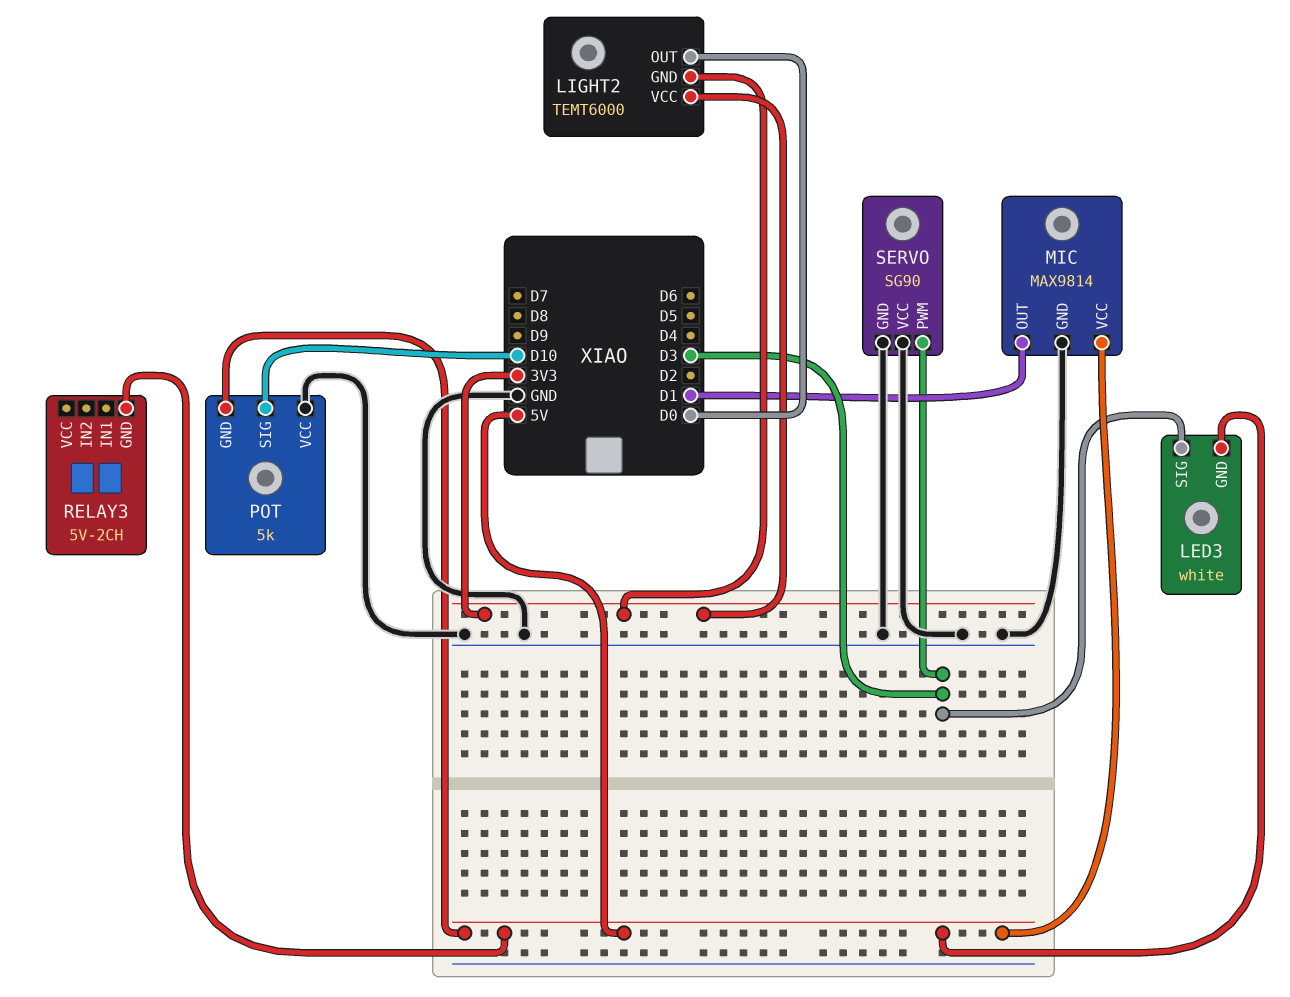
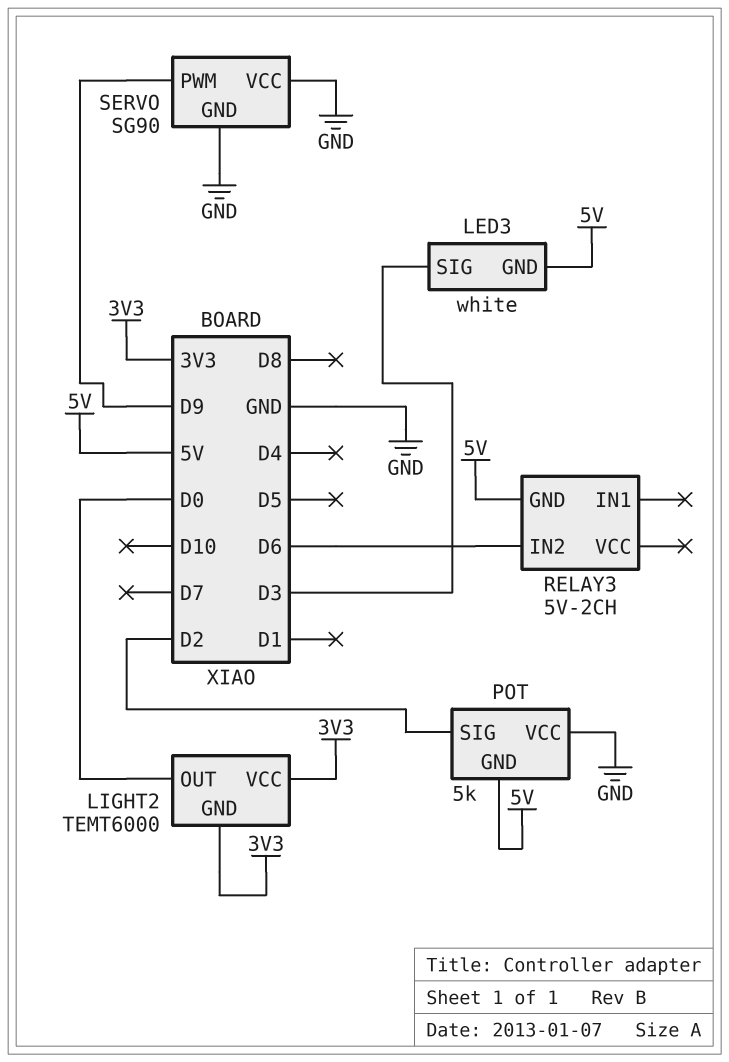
MIC: MAX9814 -> none
MIC pin GND: GND -> none
MIC pin OUT: D1 -> none
MIC pin VCC: 5V -> none
POT pin SIG: D10 -> D2
RELAY3 pin IN2: none -> D6
SERVO pin PWM: D3 -> D9

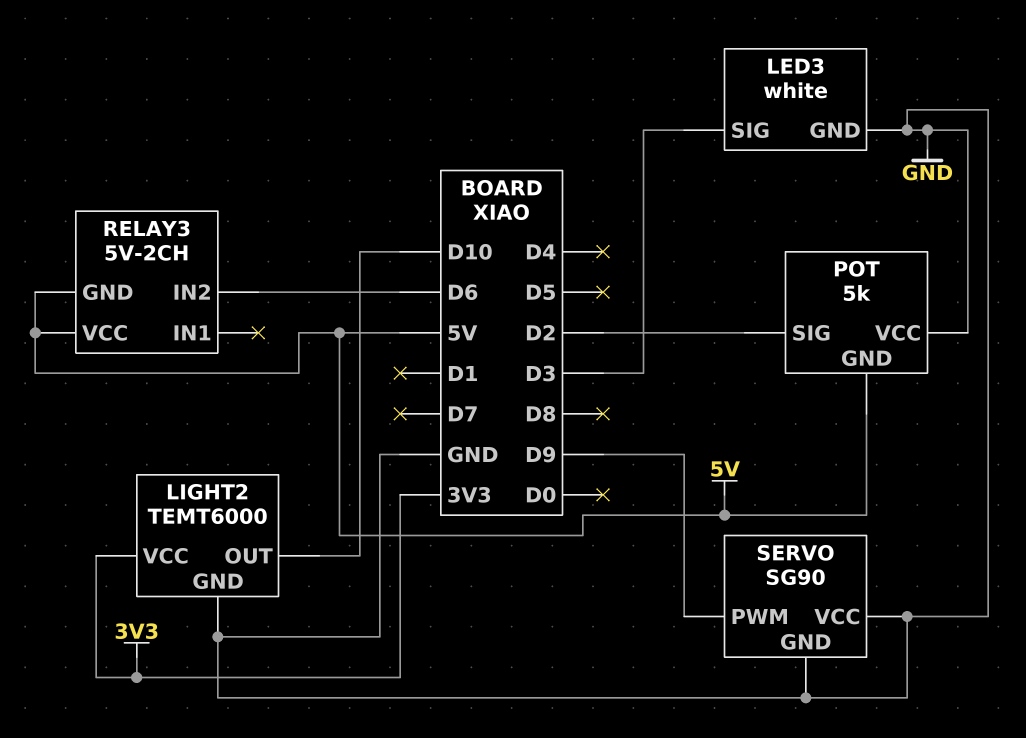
LED3 pin GND: 5V -> GND
LIGHT2 pin GND: 3V3 -> GND
LIGHT2 pin OUT: D0 -> D10
RELAY3 pin VCC: none -> 5V

